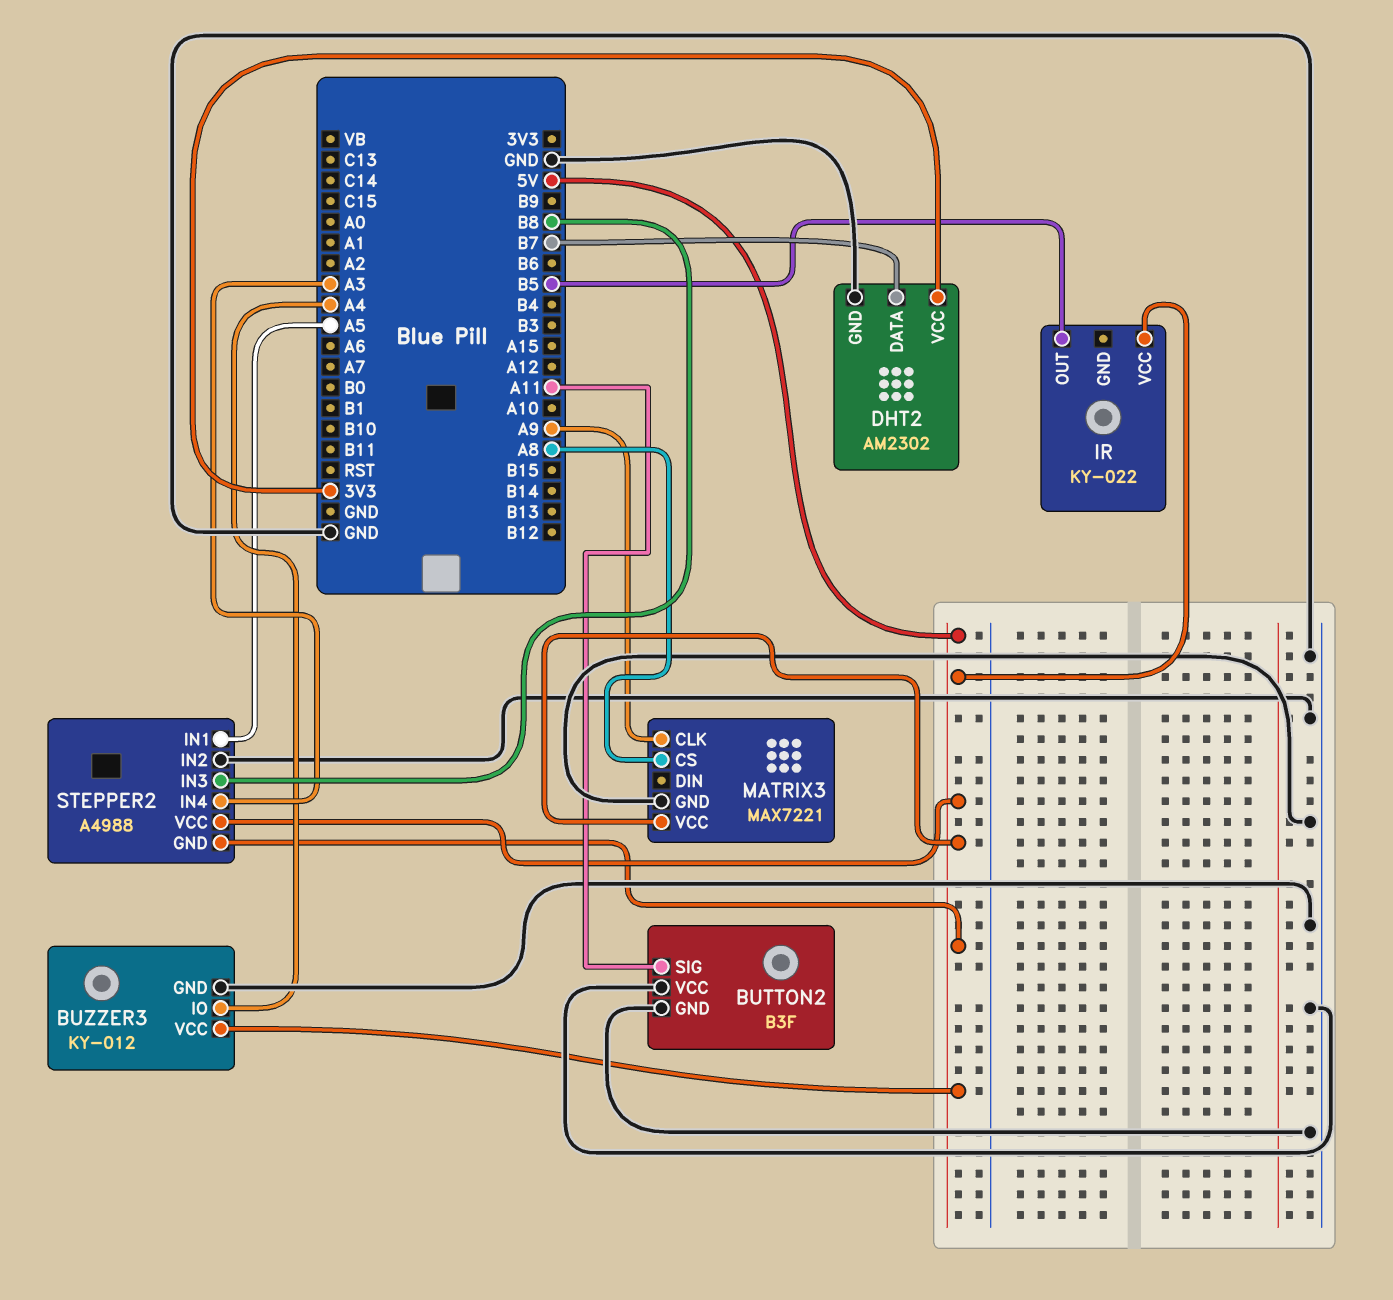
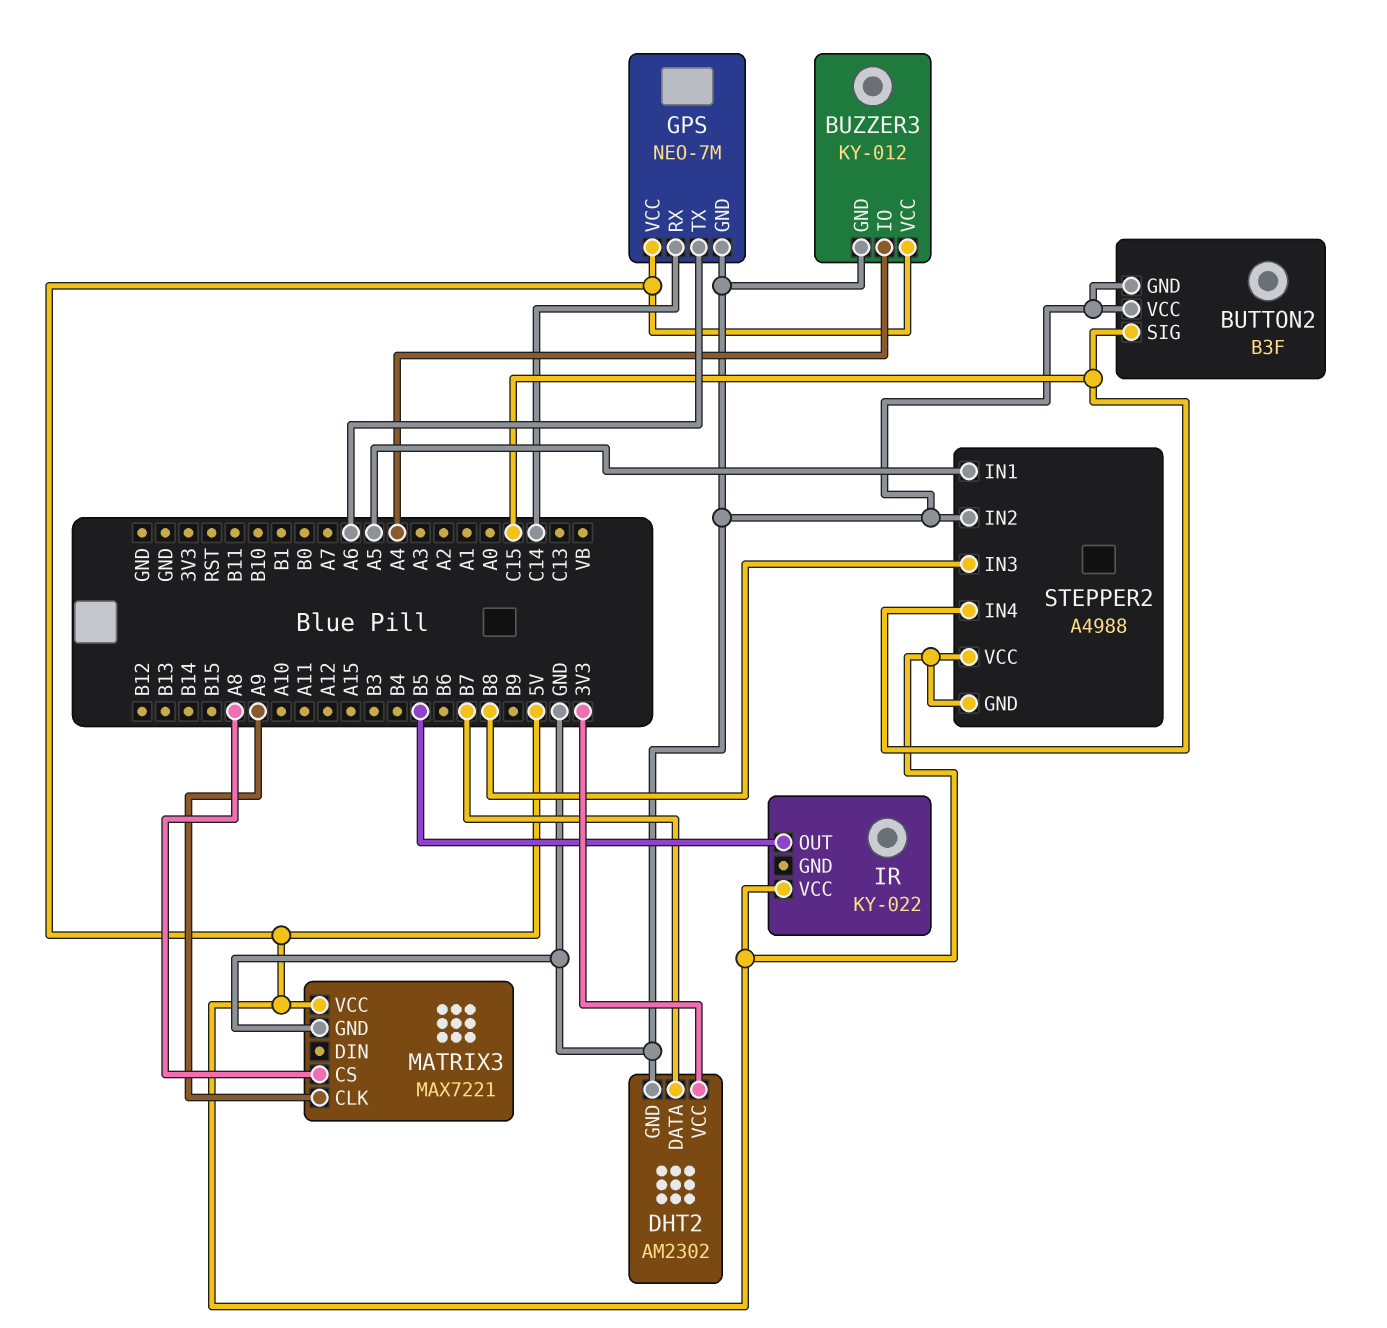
BUTTON2 pin SIG: A11 -> C15
GPS: none -> NEO-7M
GPS pin GND: none -> GND
GPS pin RX: none -> C14
GPS pin TX: none -> A6
GPS pin VCC: none -> 5V
STEPPER2 pin IN4: A3 -> C15

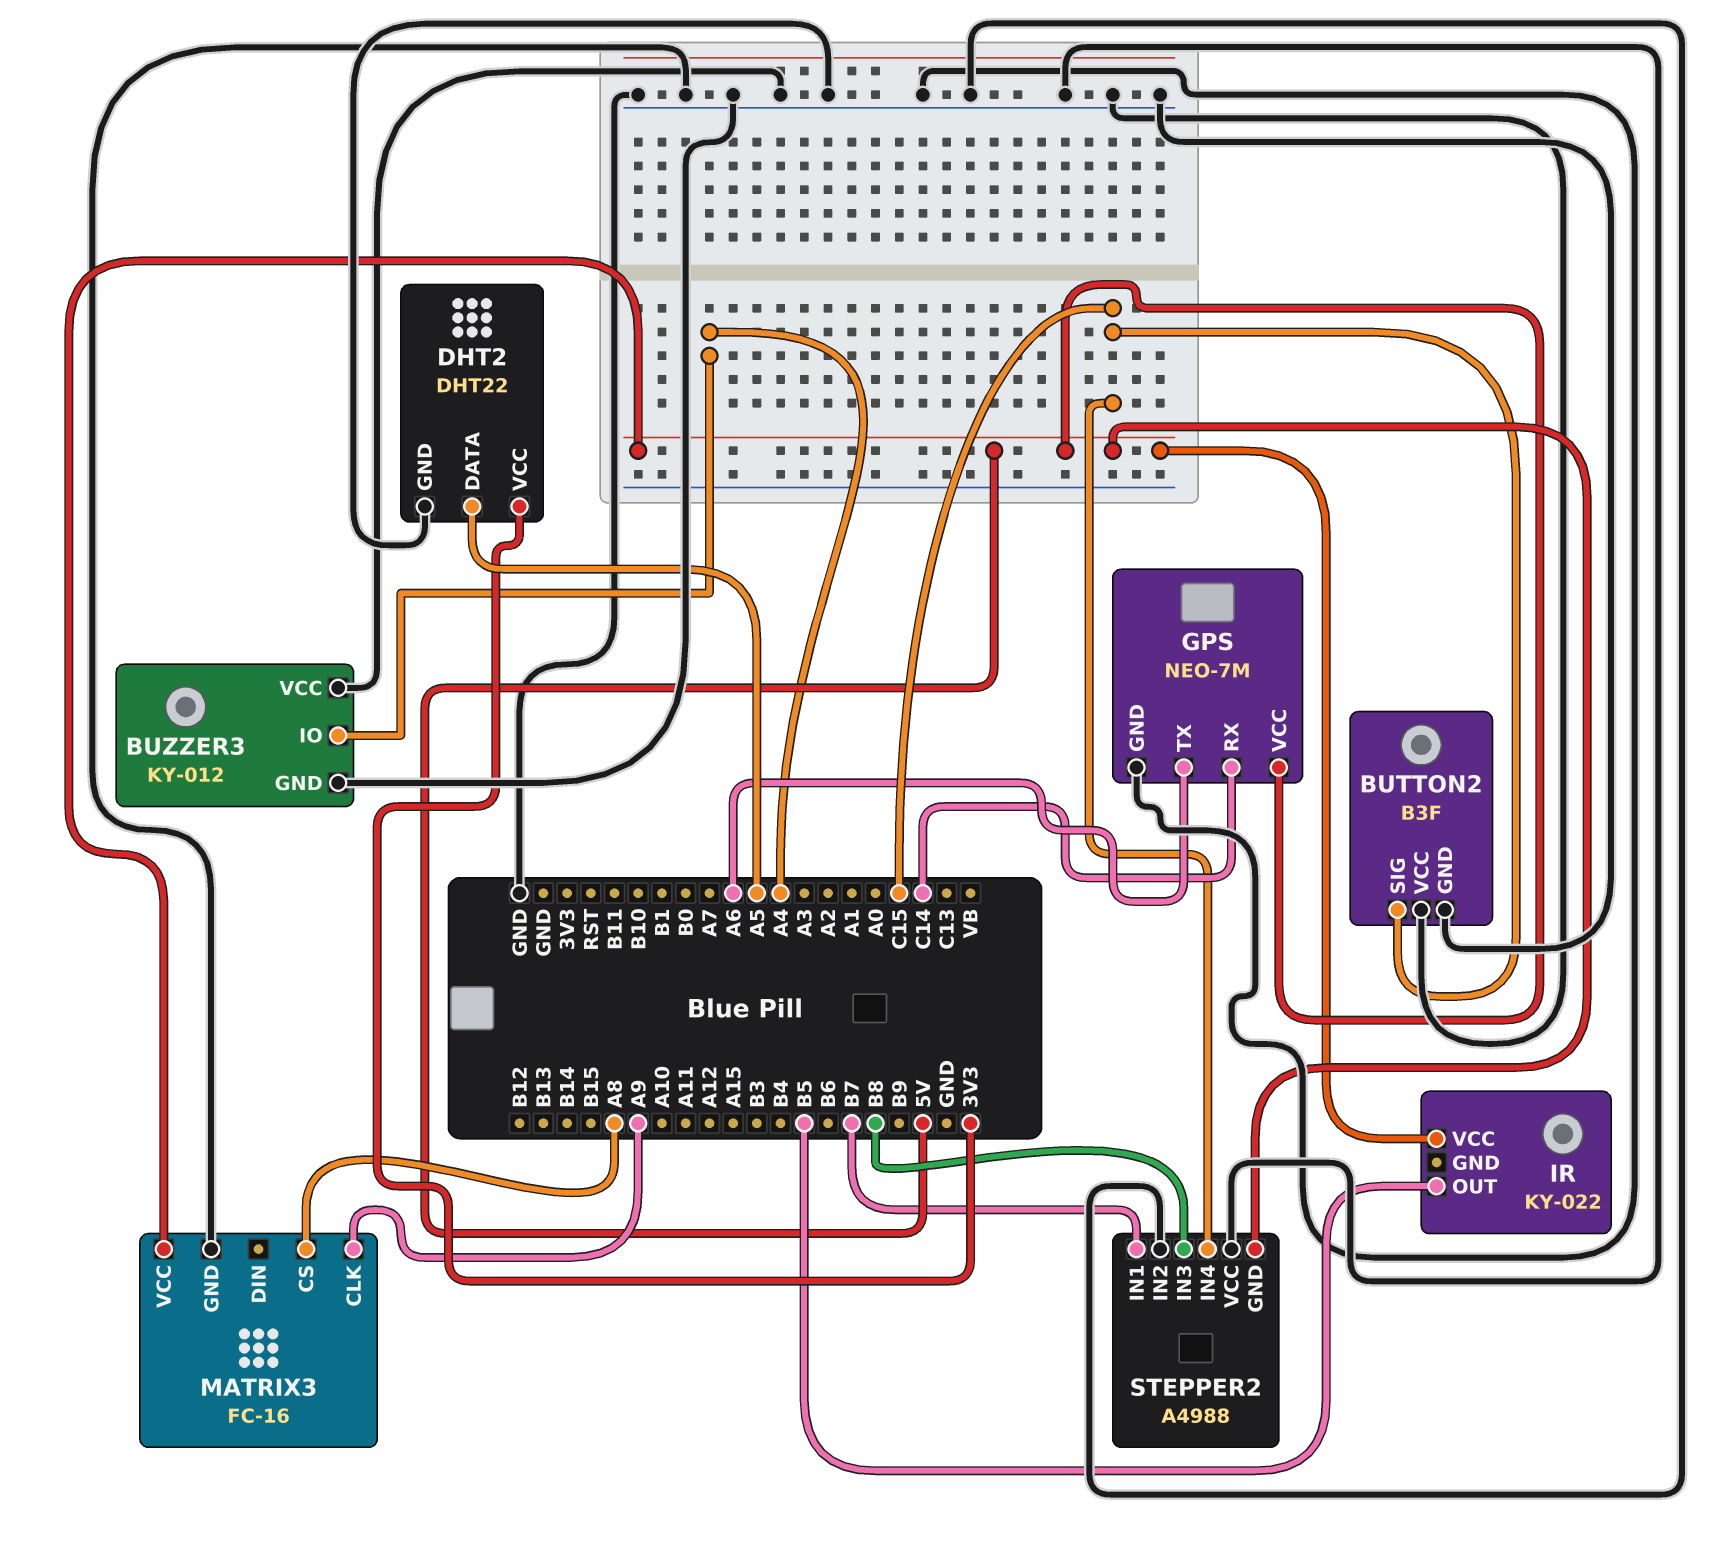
BUZZER3 pin VCC: 5V -> GND
DHT2: AM2302 -> DHT22
DHT2 pin DATA: B7 -> A5
MATRIX3: MAX7221 -> FC-16
STEPPER2 pin IN1: A5 -> B7
STEPPER2 pin VCC: 5V -> GND

